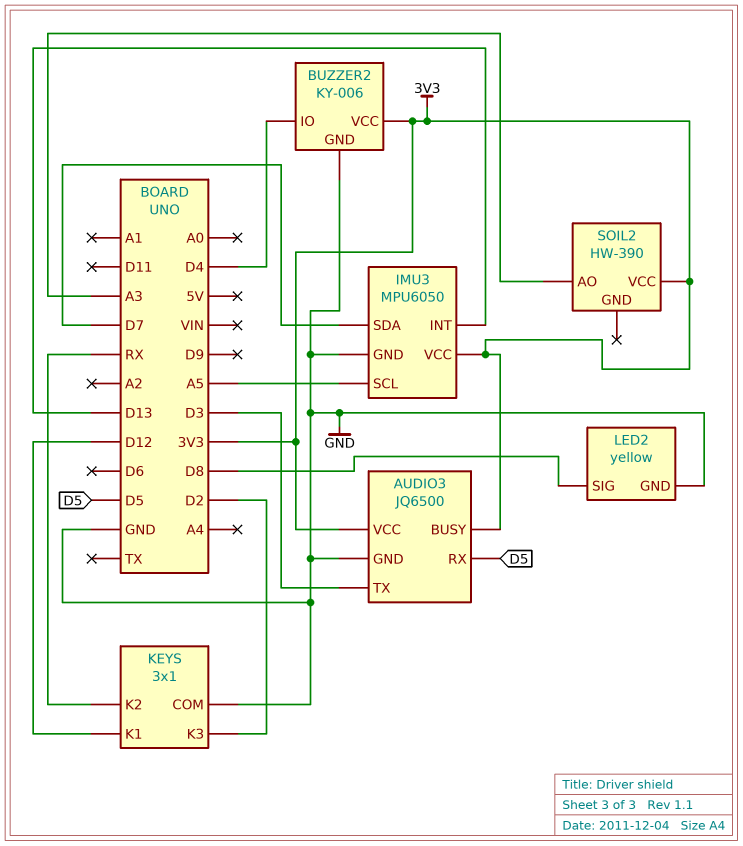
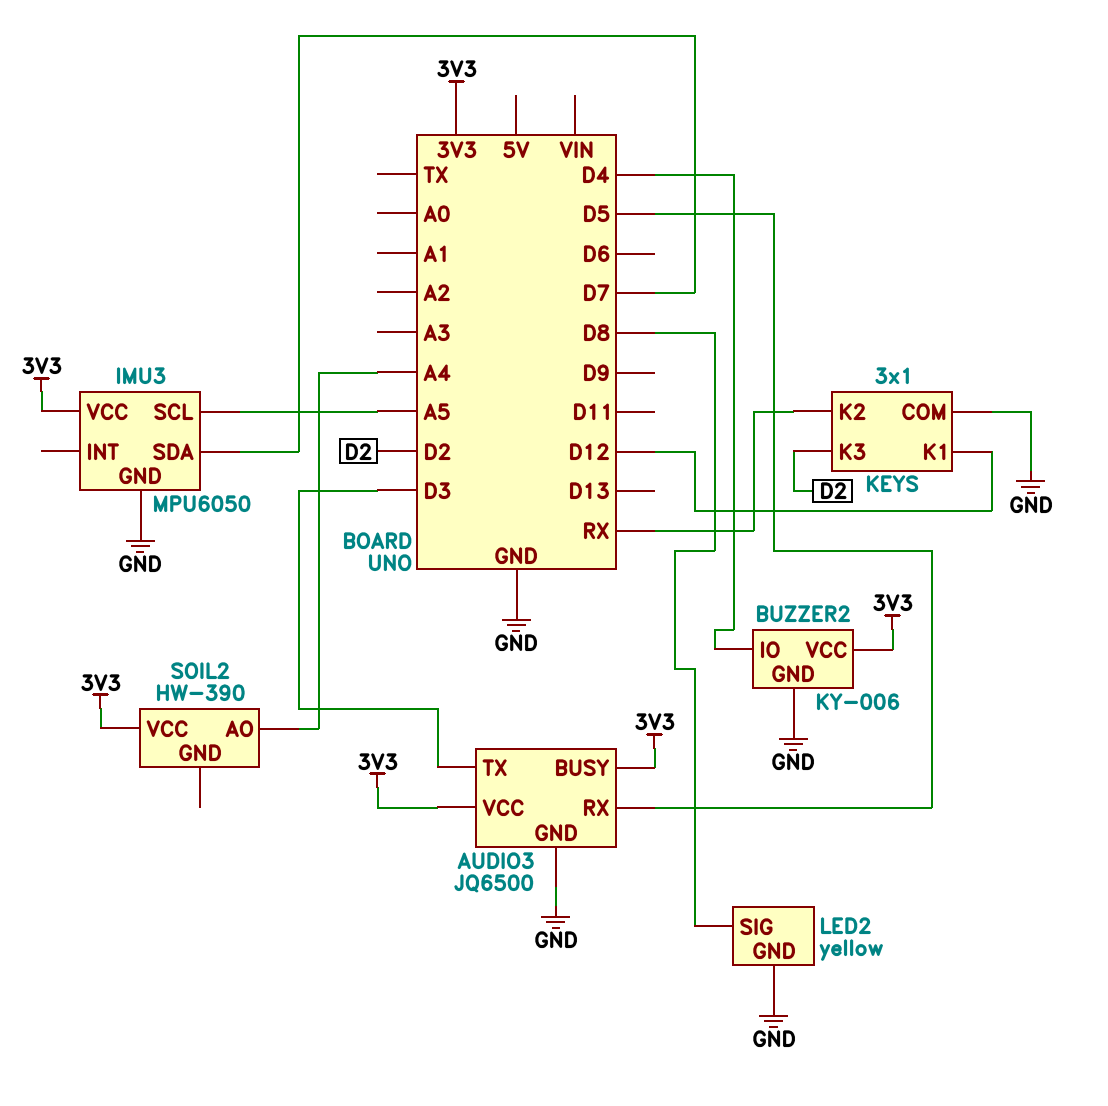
IMU3 pin INT: D13 -> none
SOIL2 pin AO: A3 -> A4

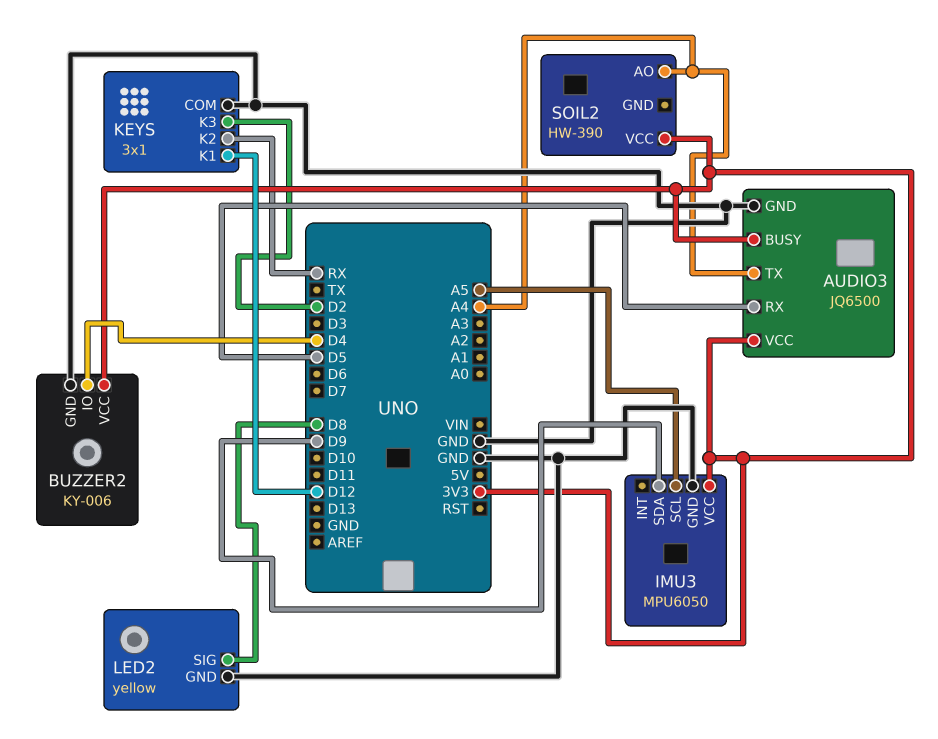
AUDIO3 pin TX: D3 -> A4
IMU3 pin SDA: D7 -> D9

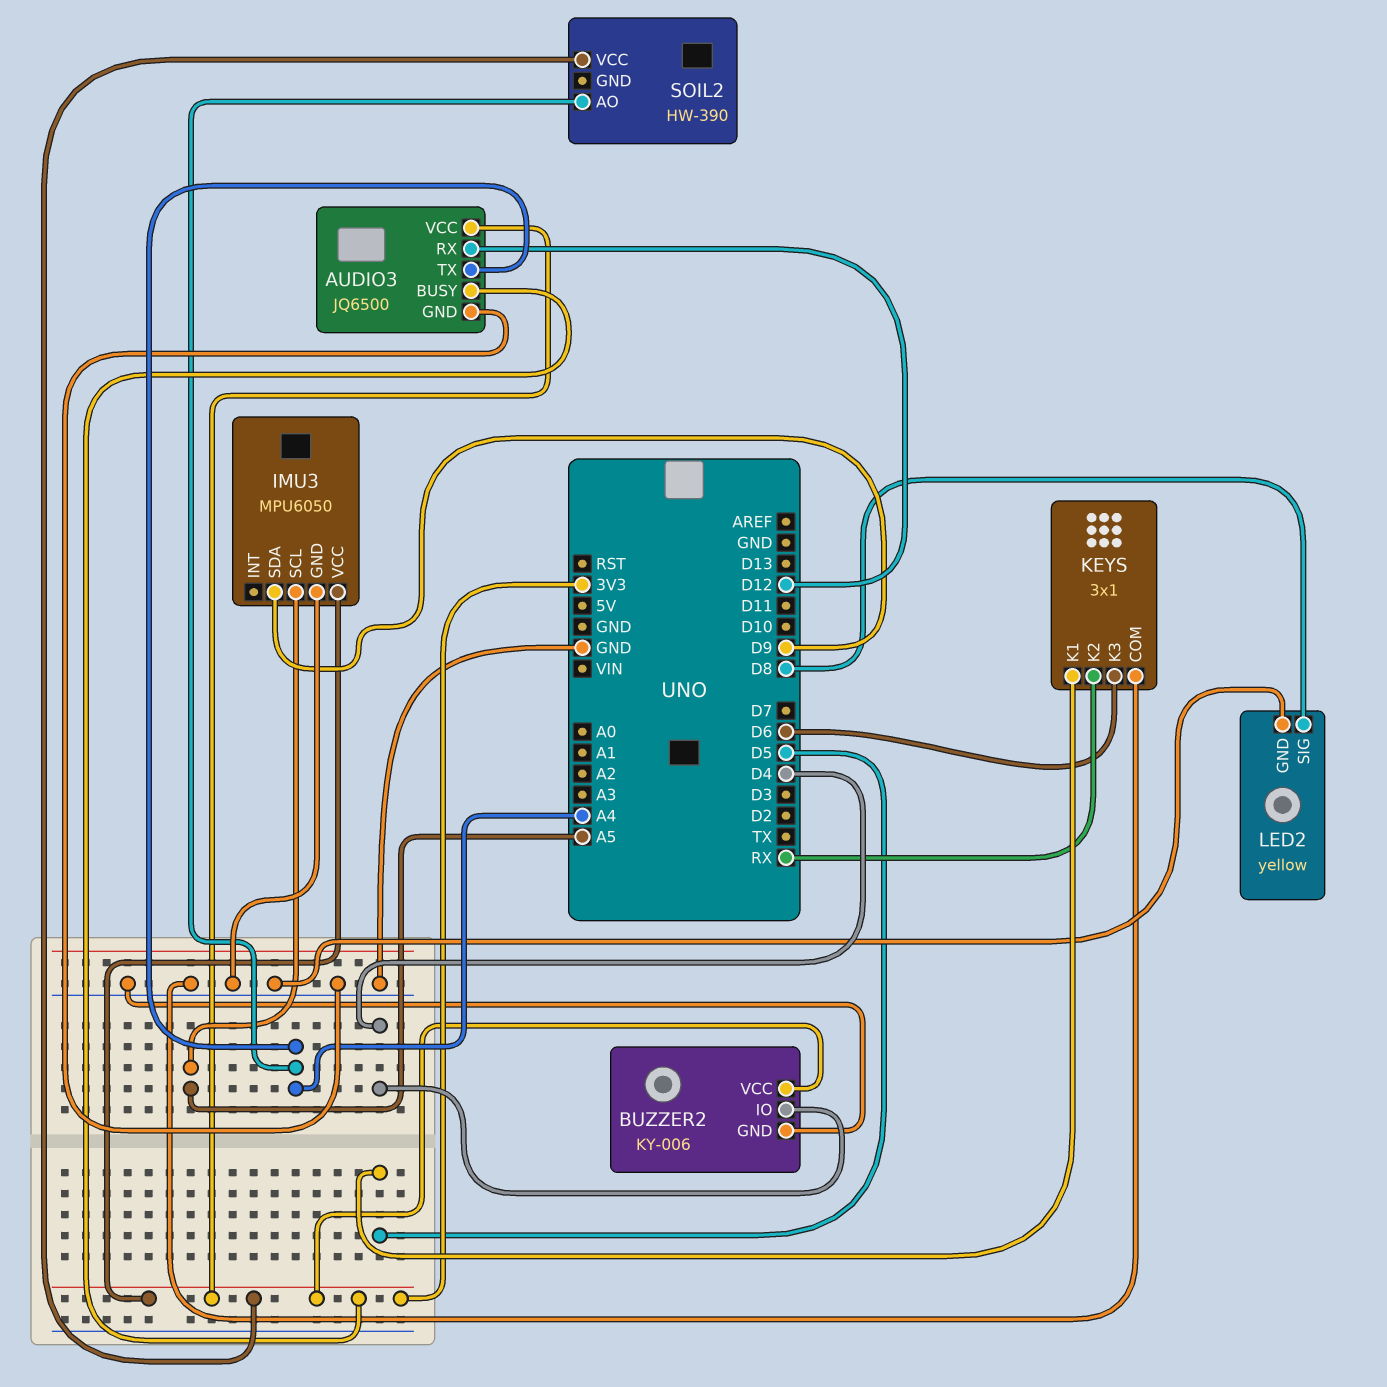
AUDIO3 pin RX: D5 -> D12
KEYS pin K1: D12 -> D5
KEYS pin K3: D2 -> D6

